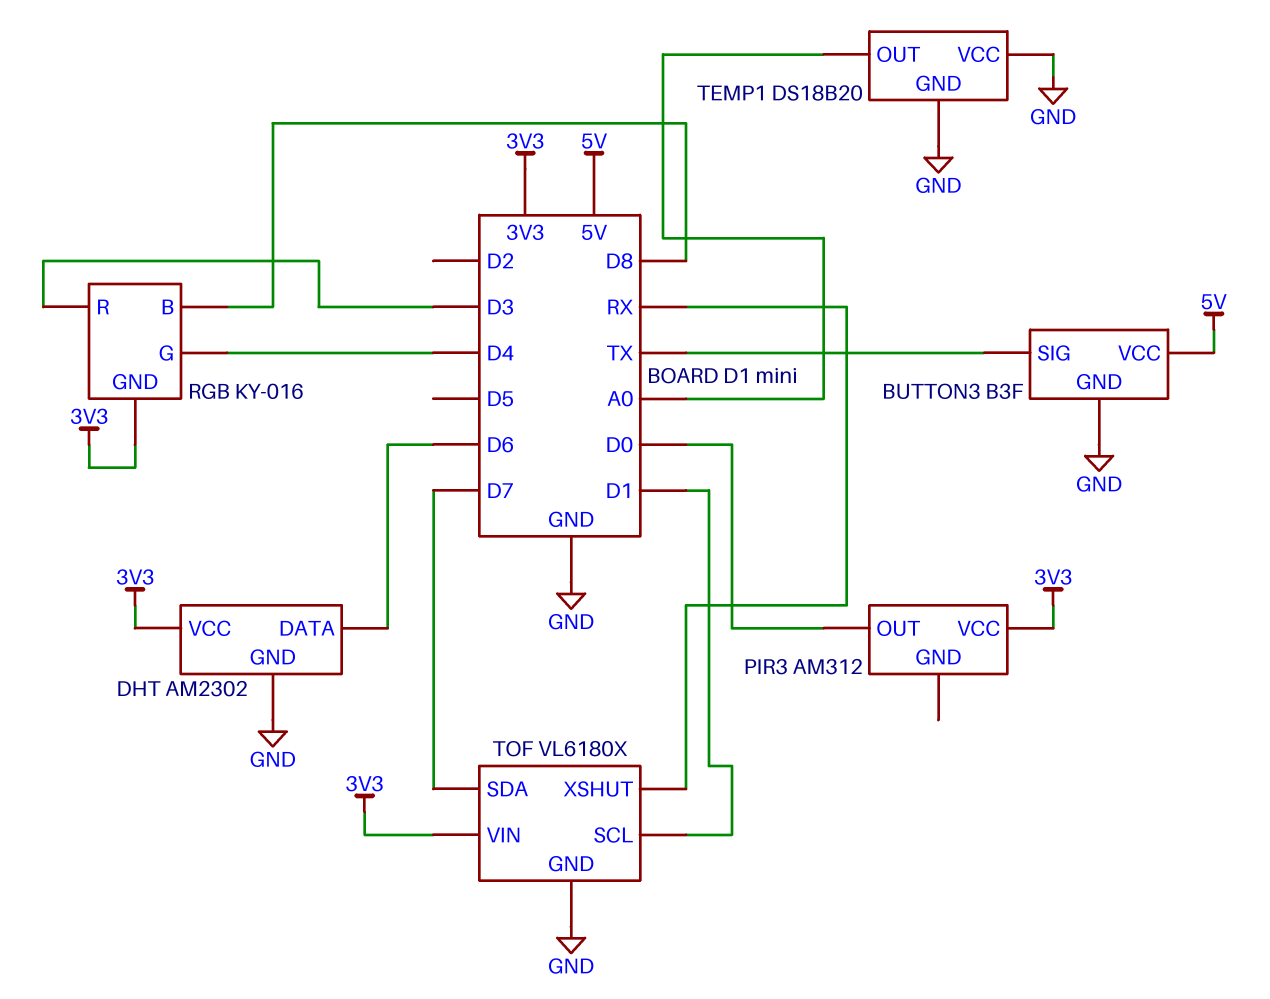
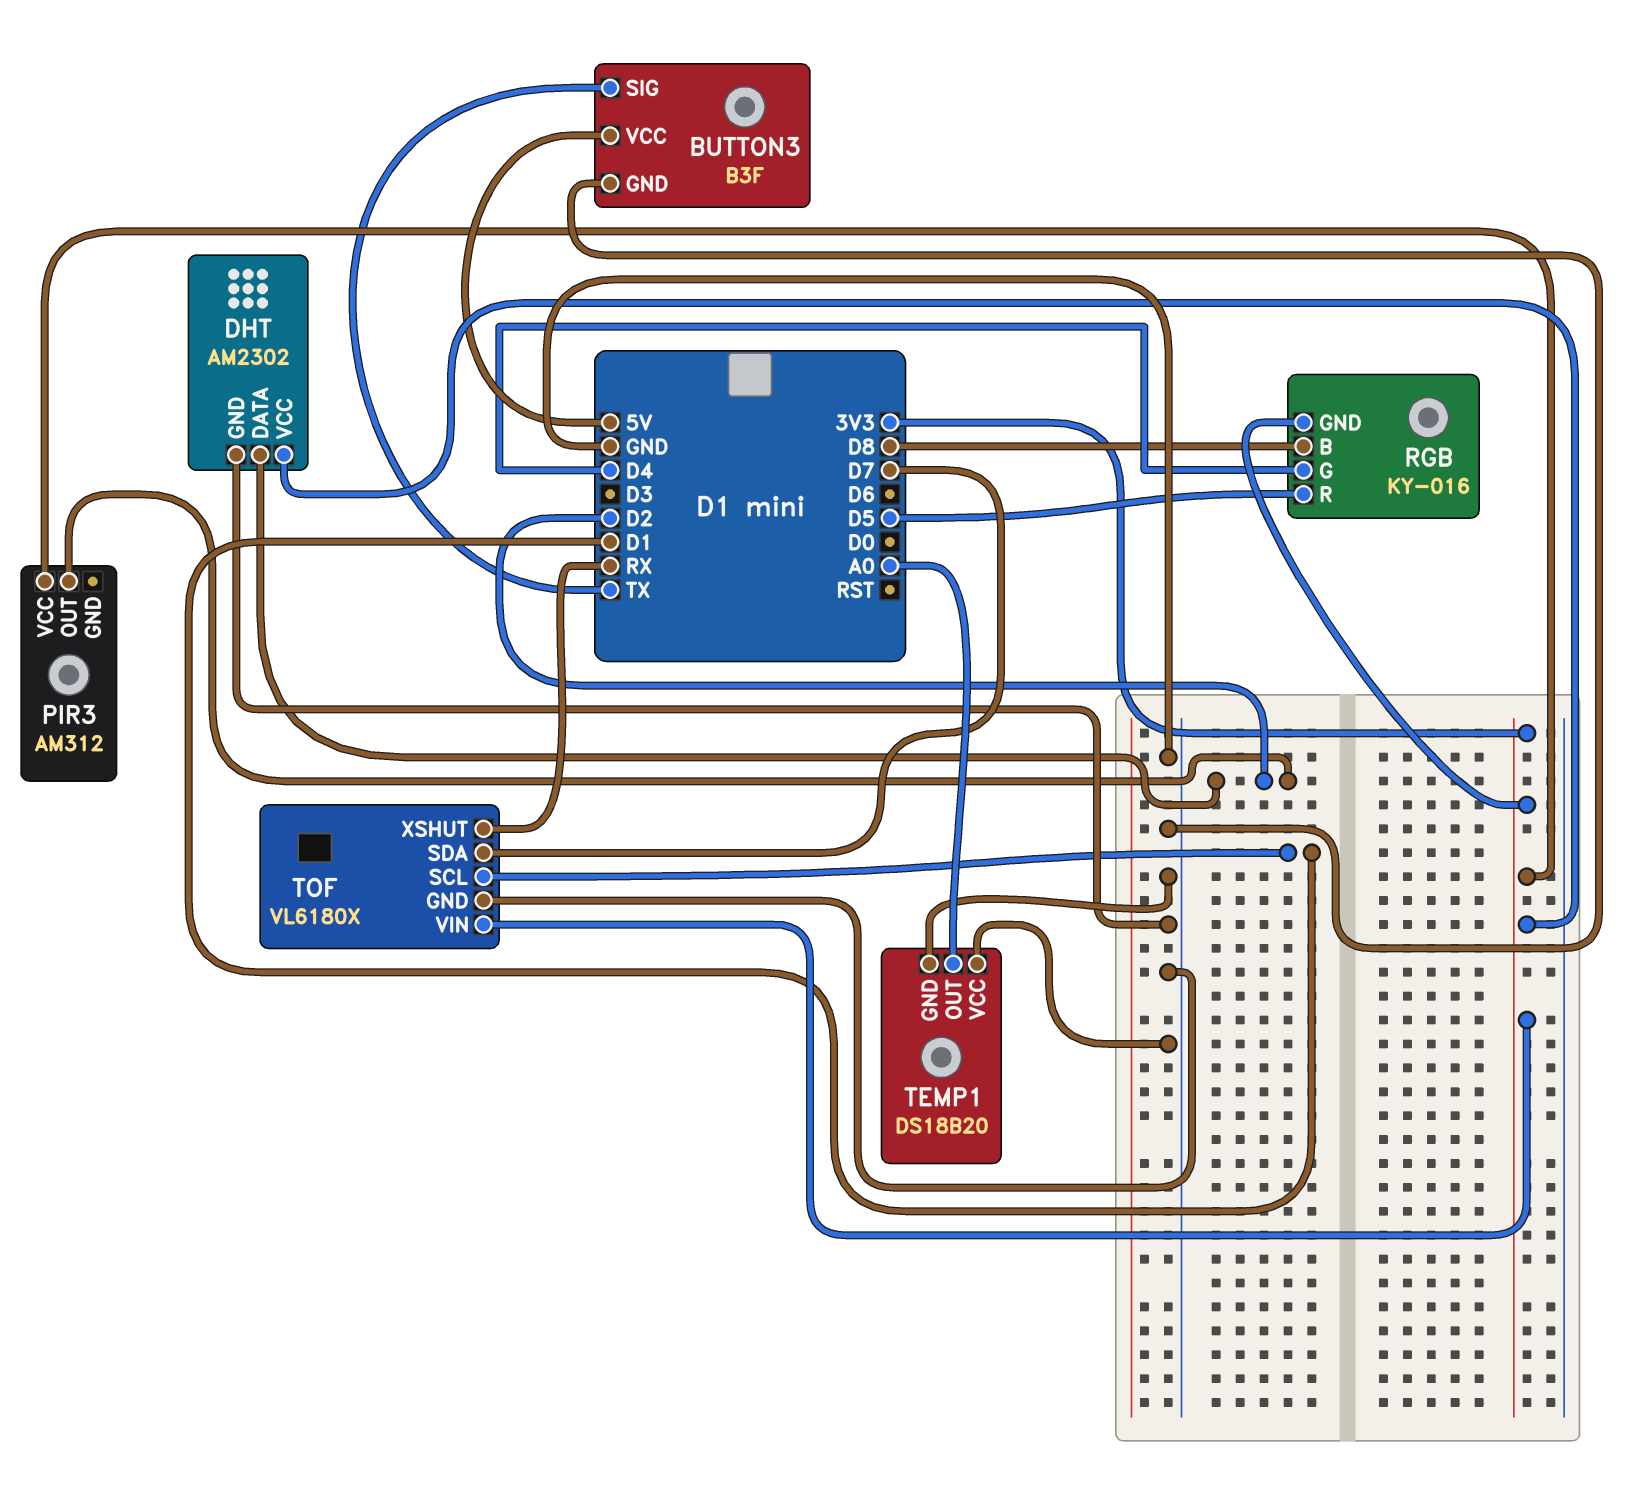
DHT pin DATA: D6 -> D2
PIR3 pin OUT: D0 -> D2
RGB pin R: D3 -> D5

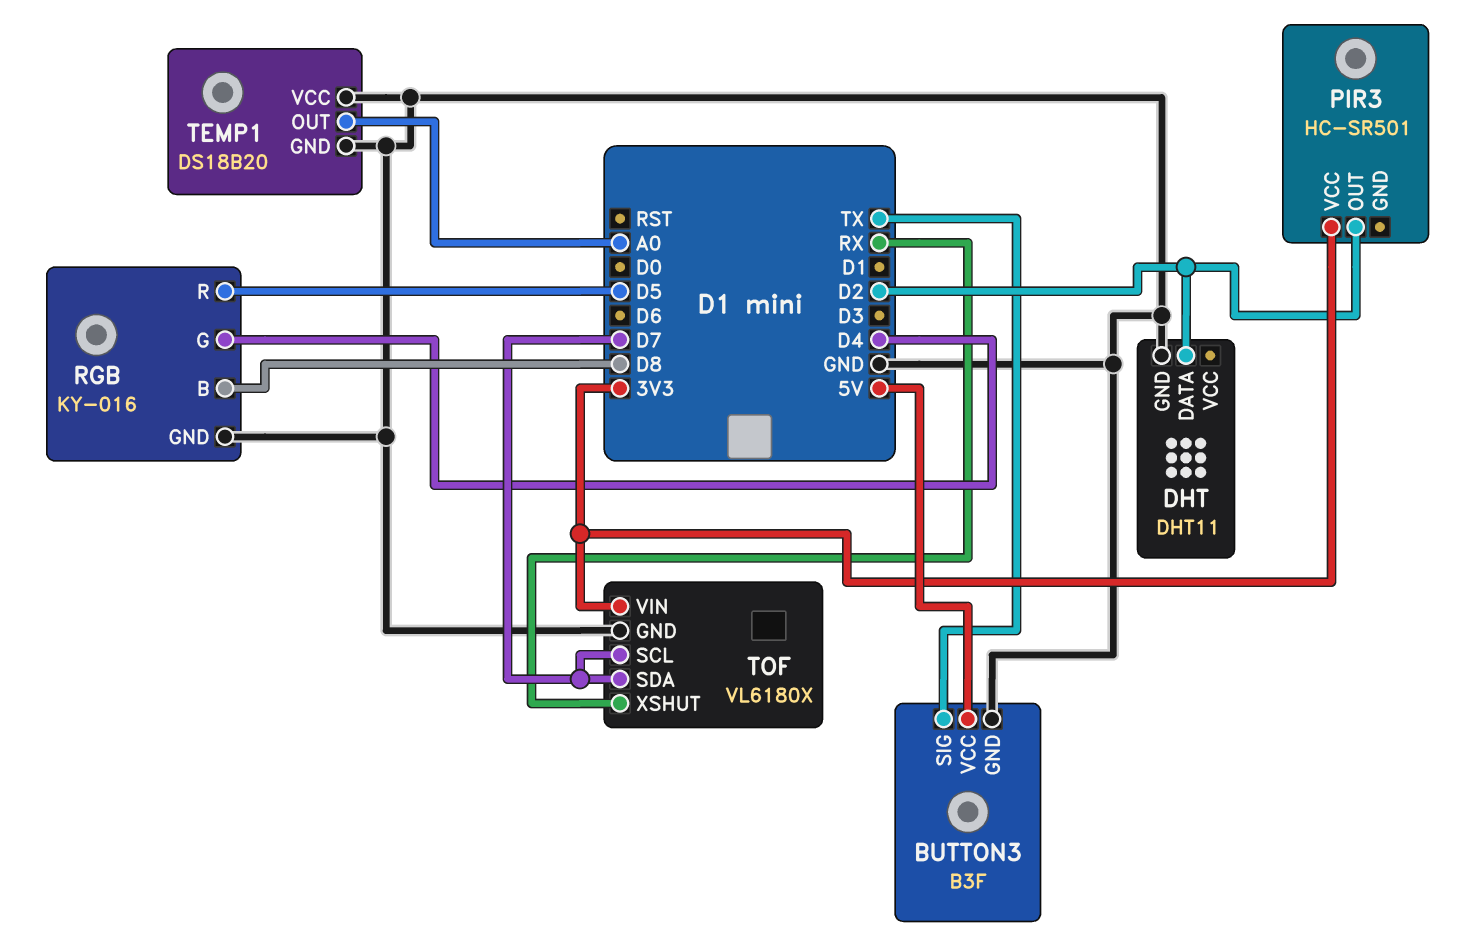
DHT: AM2302 -> DHT11
DHT pin VCC: 3V3 -> none
PIR3: AM312 -> HC-SR501
RGB pin GND: 3V3 -> GND
TOF pin SCL: D1 -> D7

